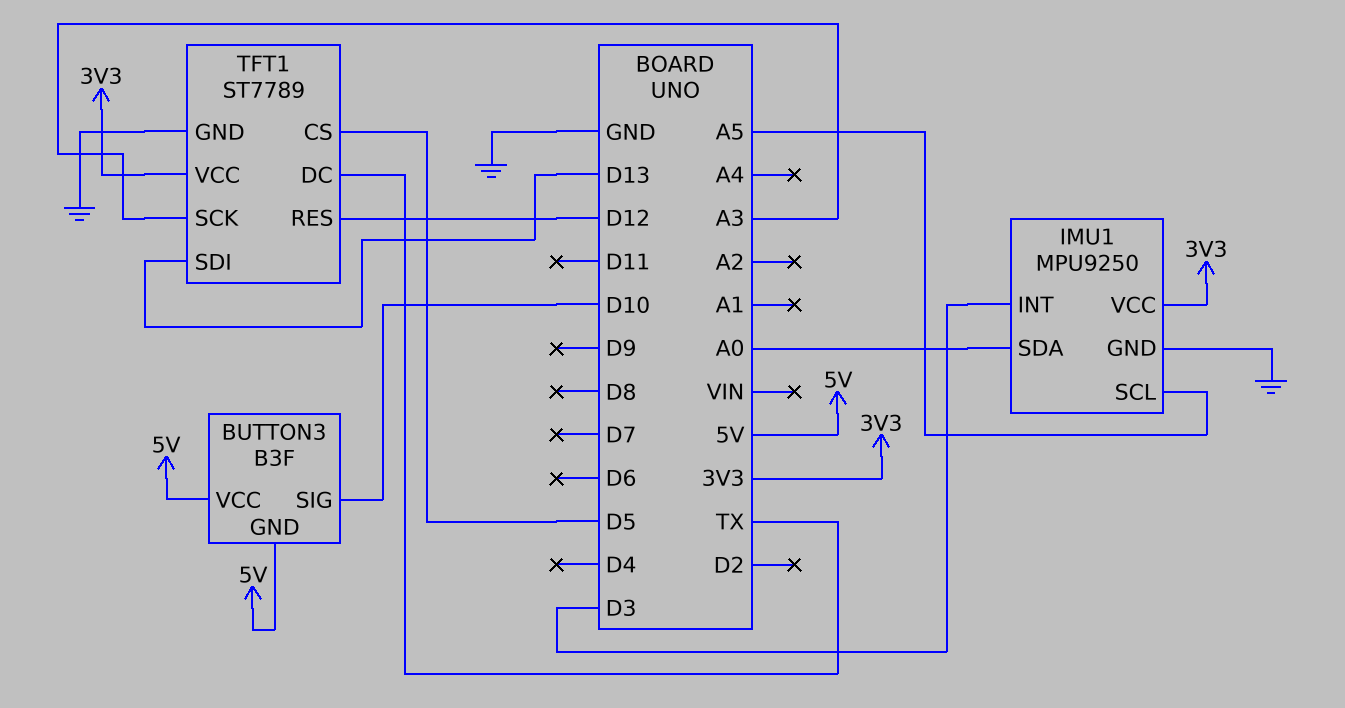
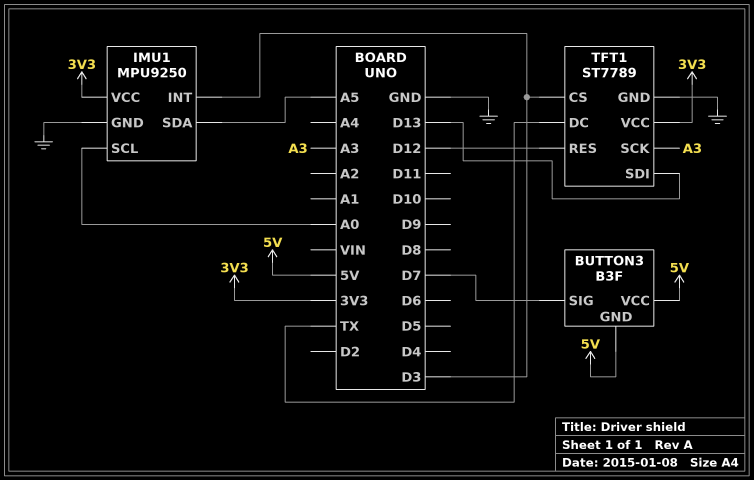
BUTTON3 pin SIG: D10 -> D7
IMU1 pin SCL: A5 -> A0
IMU1 pin SDA: A0 -> A5
TFT1 pin CS: D5 -> D3

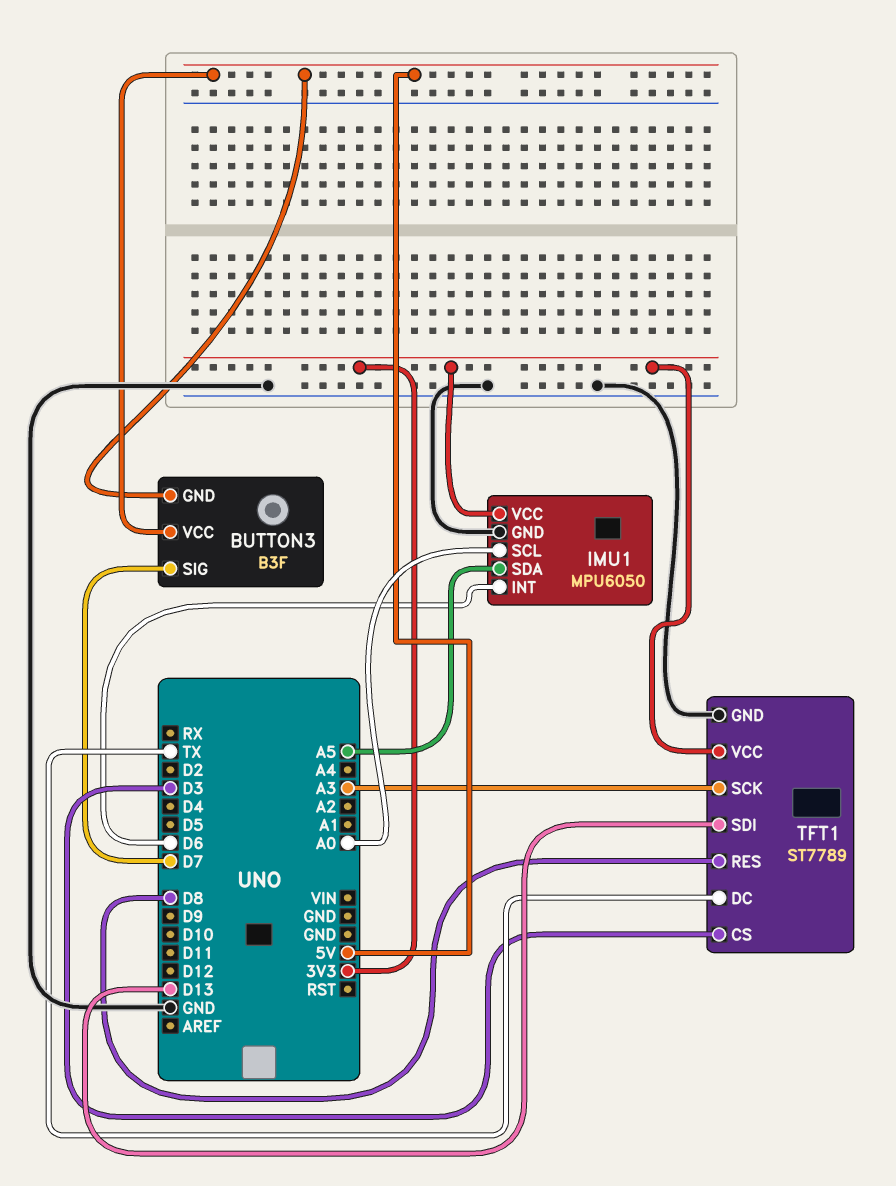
IMU1: MPU9250 -> MPU6050
IMU1 pin INT: D3 -> D6
TFT1 pin RES: D12 -> D8

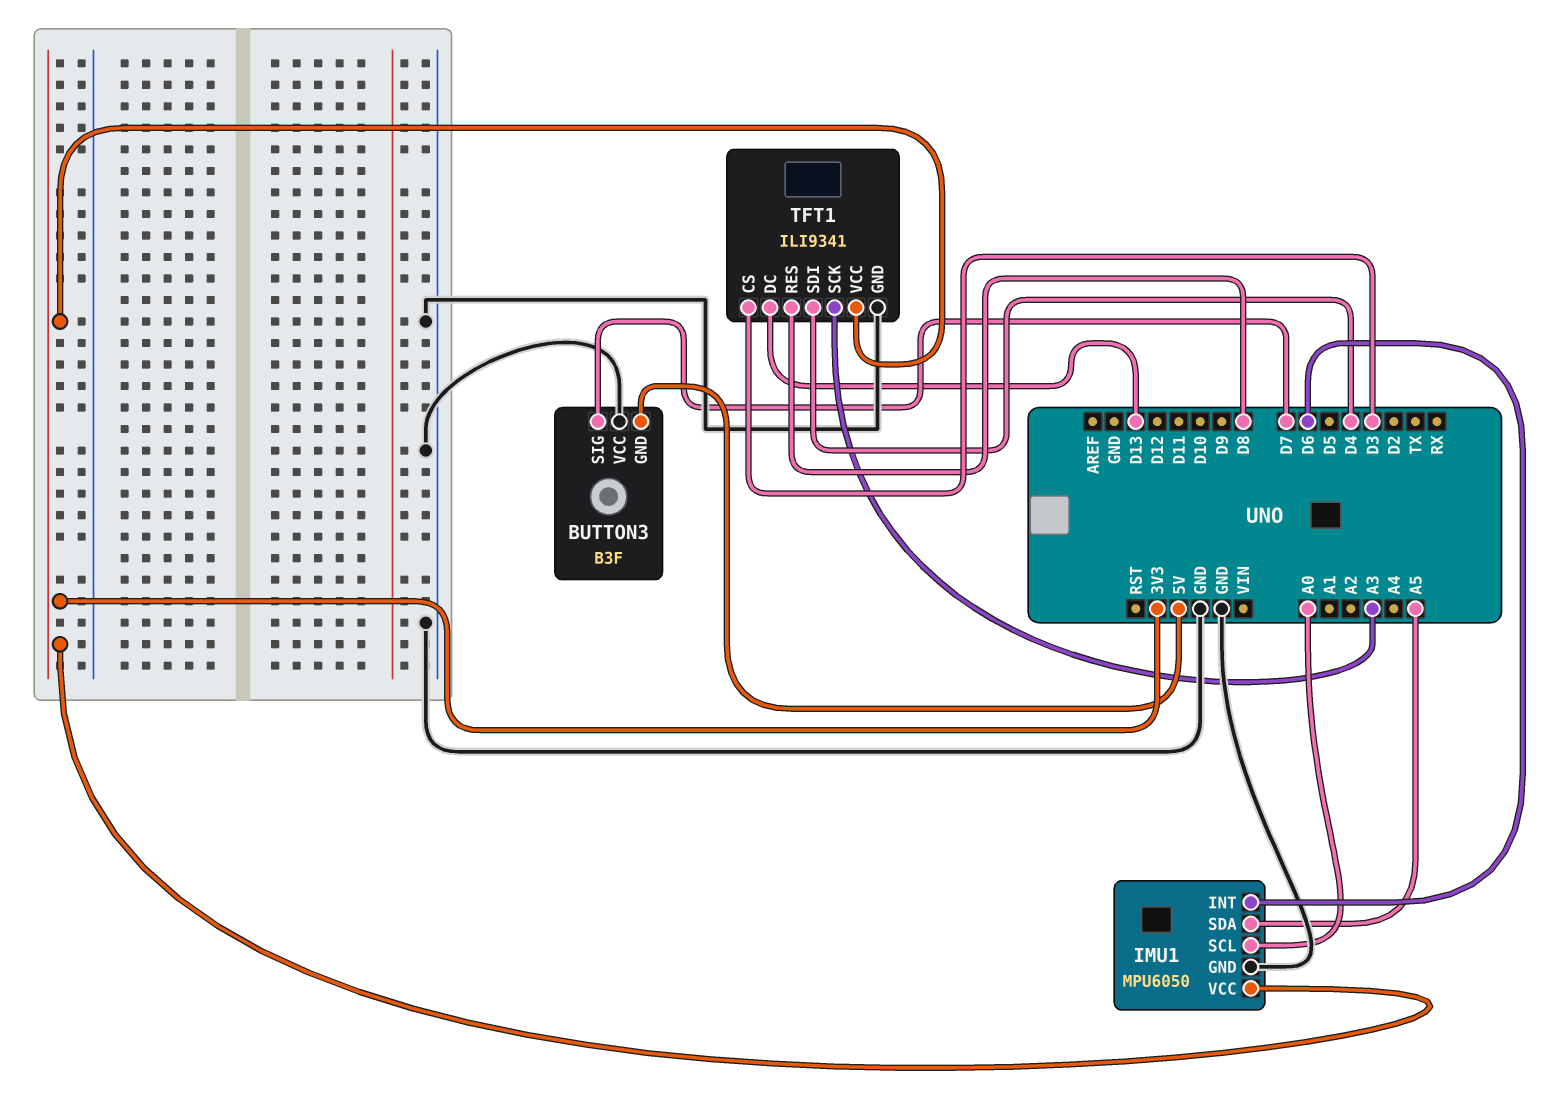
BUTTON3 pin VCC: 5V -> GND
TFT1: ST7789 -> ILI9341
TFT1 pin DC: TX -> D13
TFT1 pin SDI: D13 -> D4

